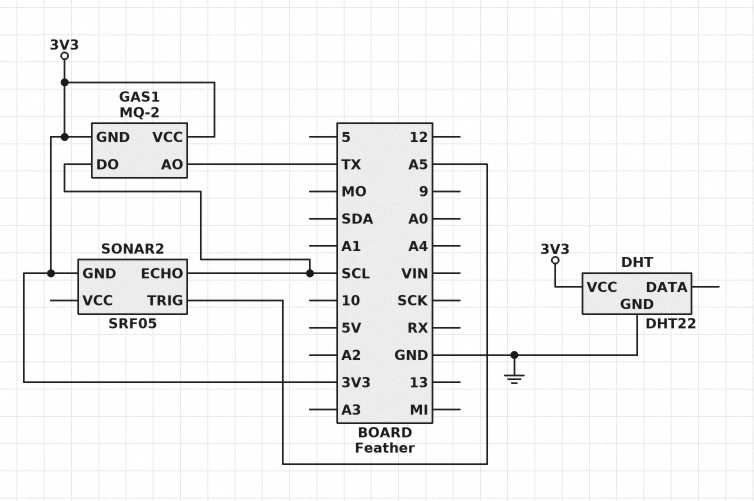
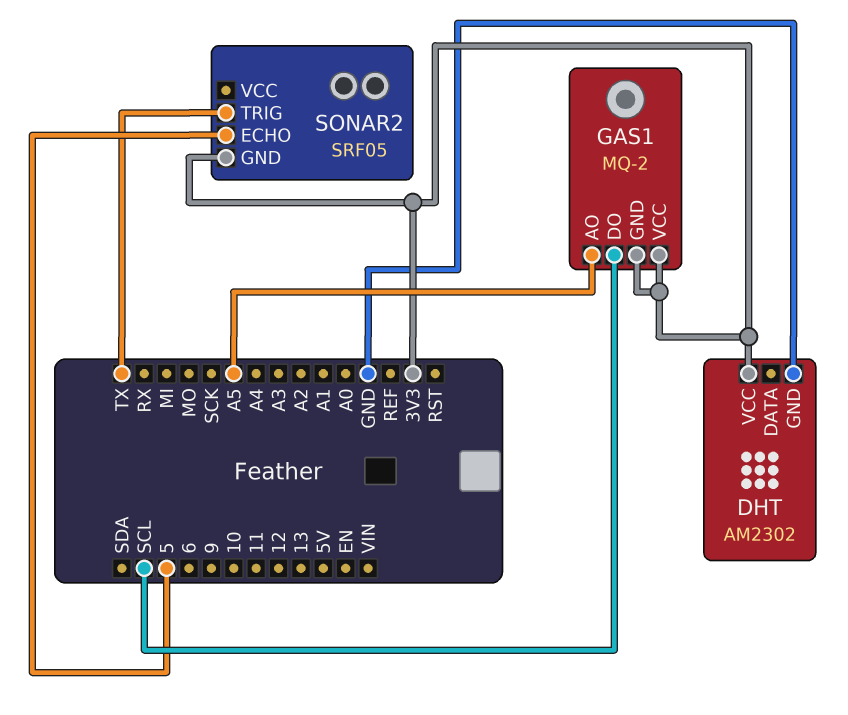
DHT: DHT22 -> AM2302
GAS1 pin AO: TX -> A5
SONAR2 pin ECHO: SCL -> 5
SONAR2 pin TRIG: A5 -> TX

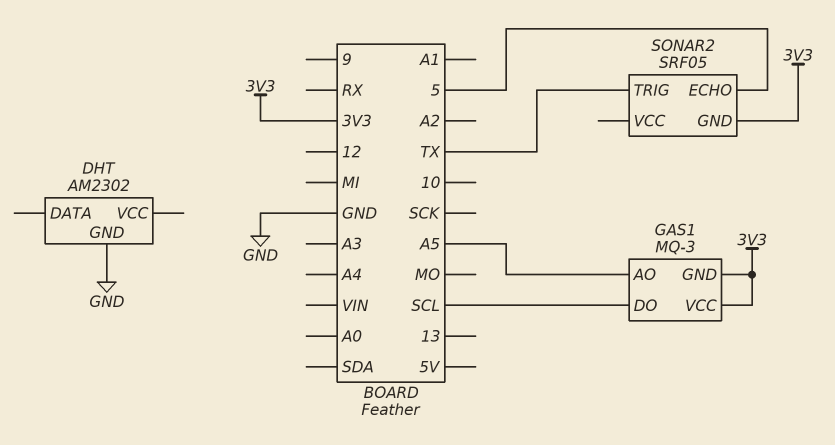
DHT pin VCC: 3V3 -> none
GAS1: MQ-2 -> MQ-3

